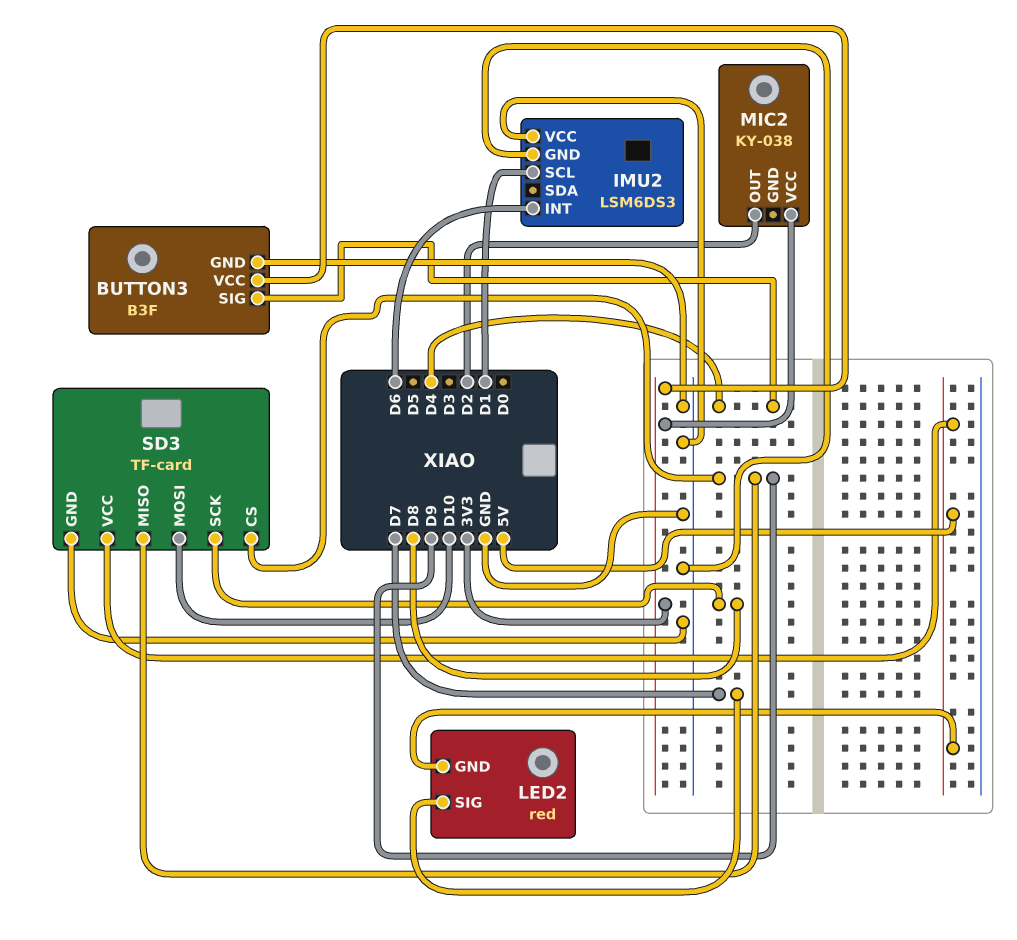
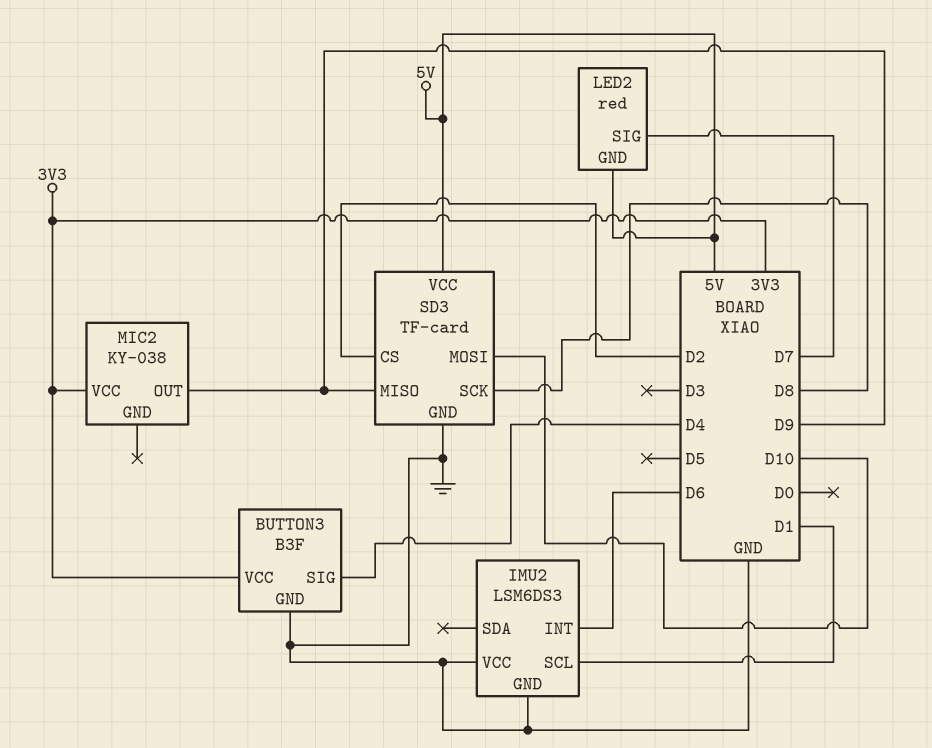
MIC2 pin OUT: D2 -> D9
SD3 pin CS: D9 -> D2

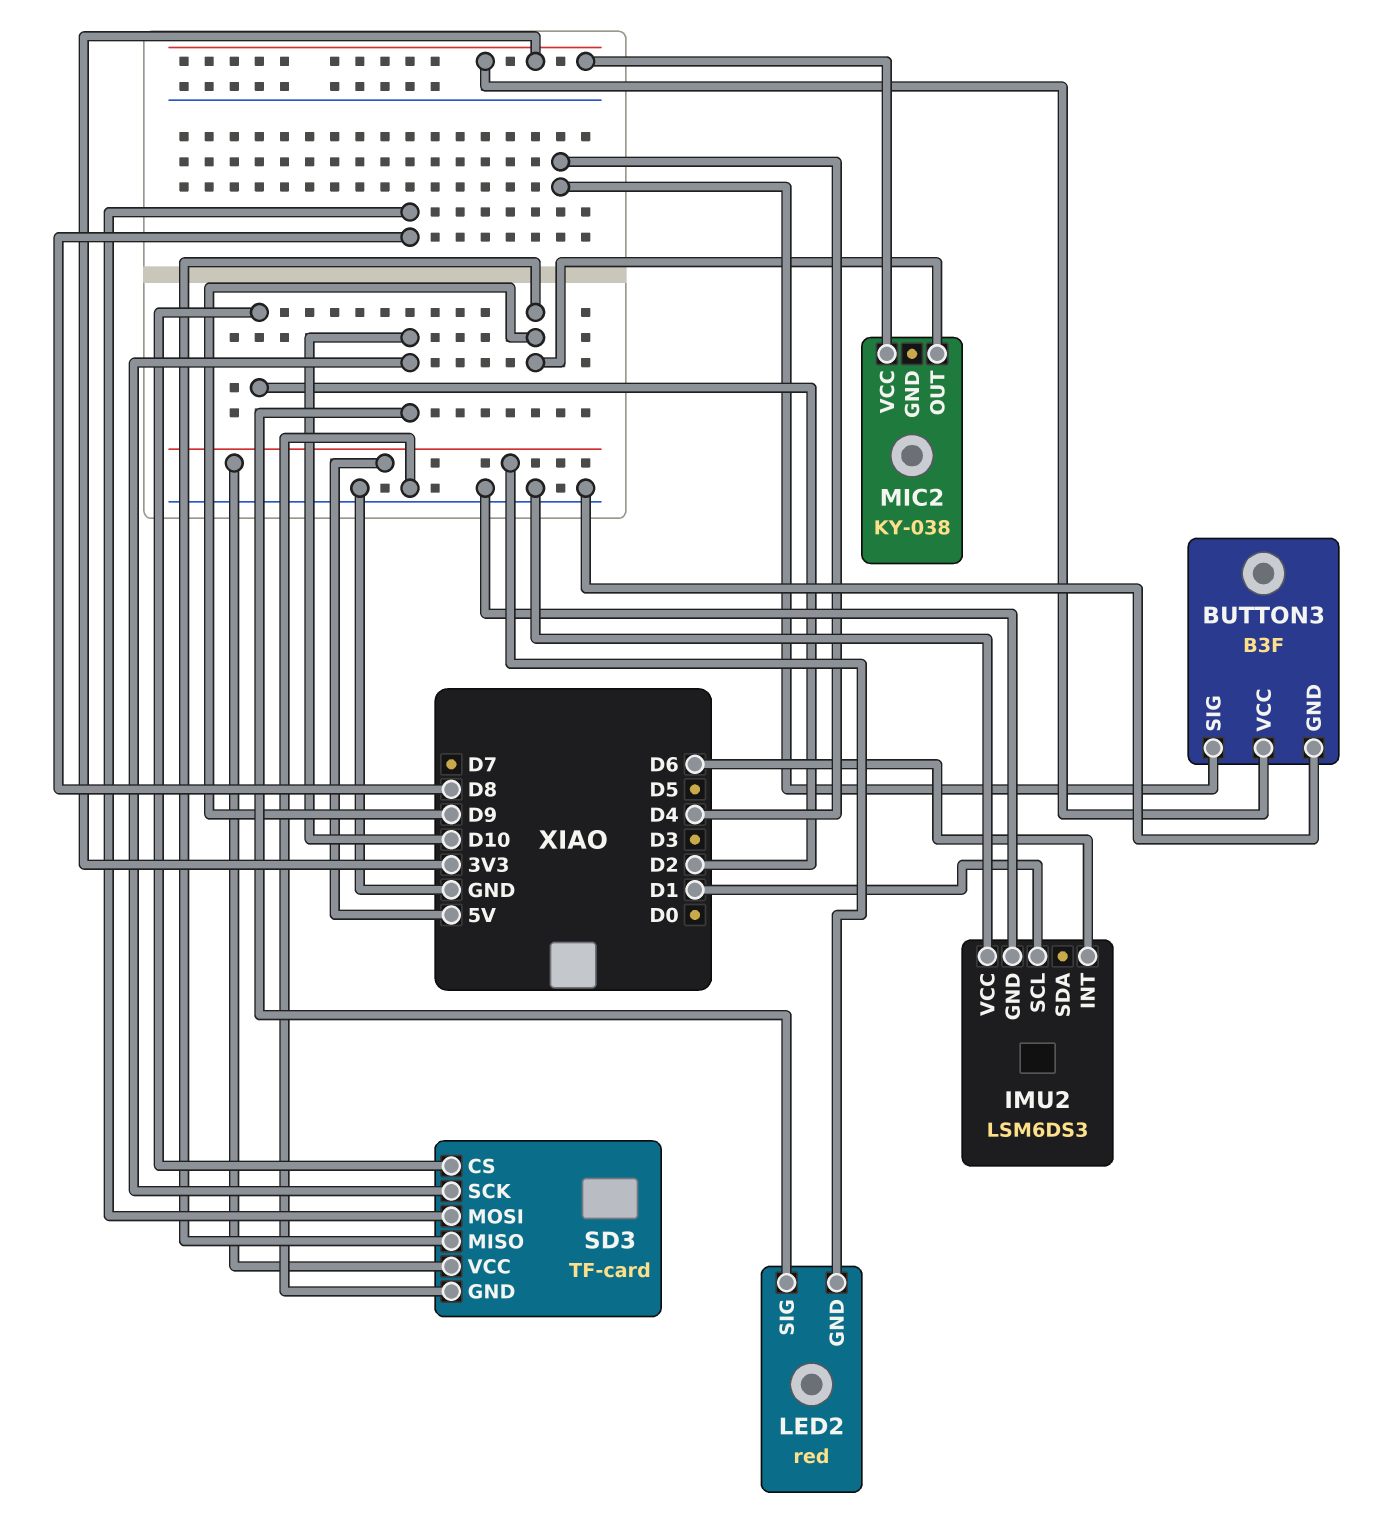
LED2 pin SIG: D7 -> D10
SD3 pin MOSI: D10 -> D8
SD3 pin SCK: D8 -> D10

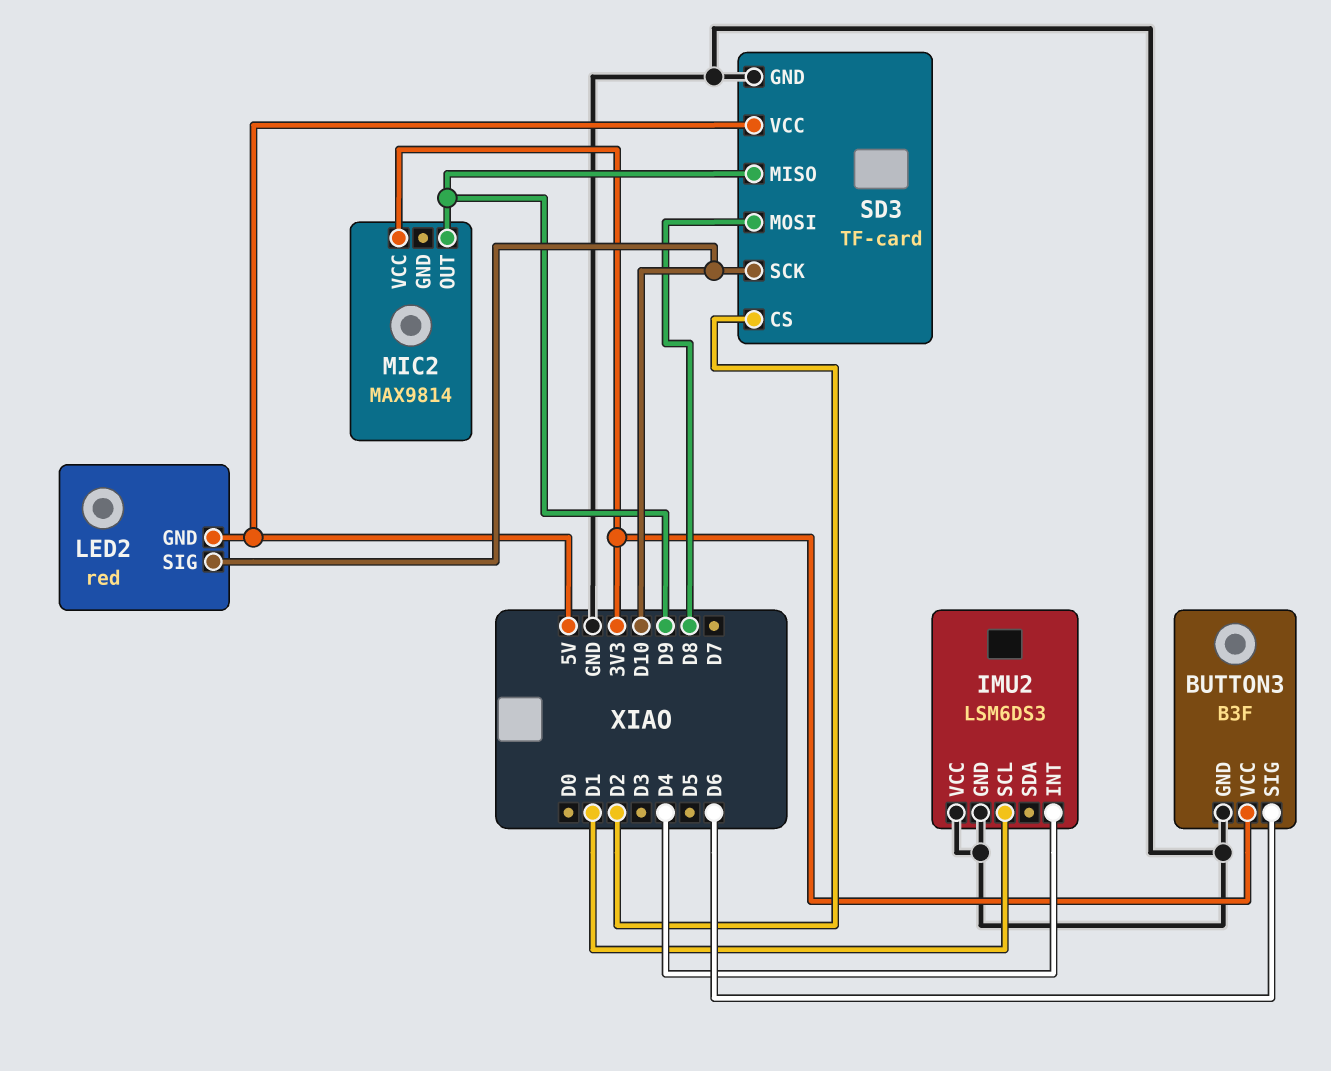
BUTTON3 pin SIG: D4 -> D6
IMU2 pin INT: D6 -> D4
MIC2: KY-038 -> MAX9814

